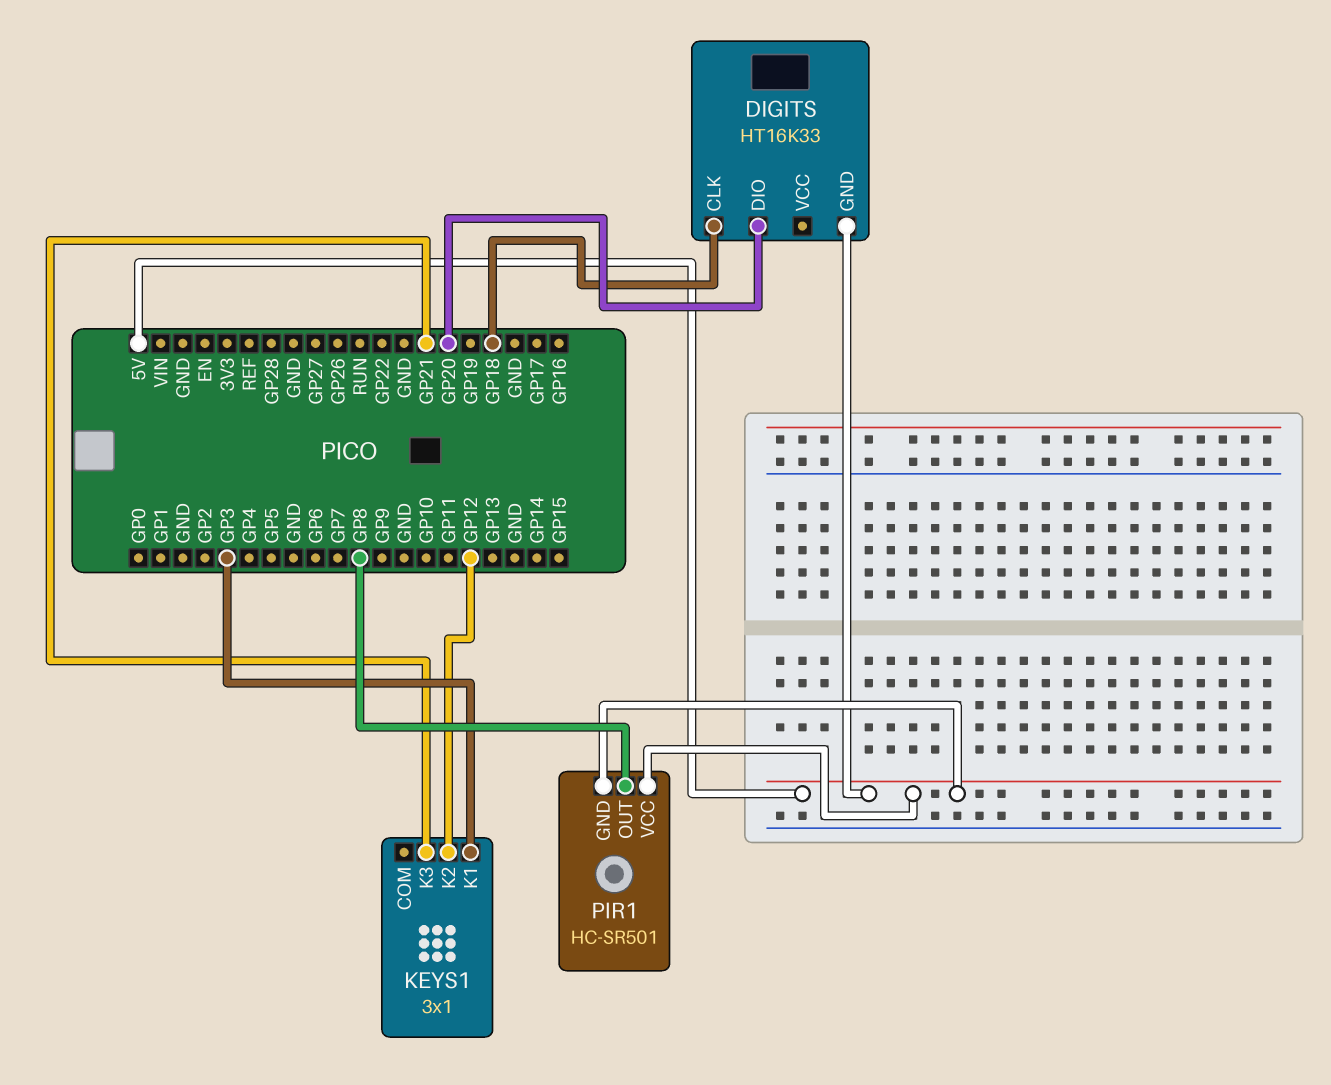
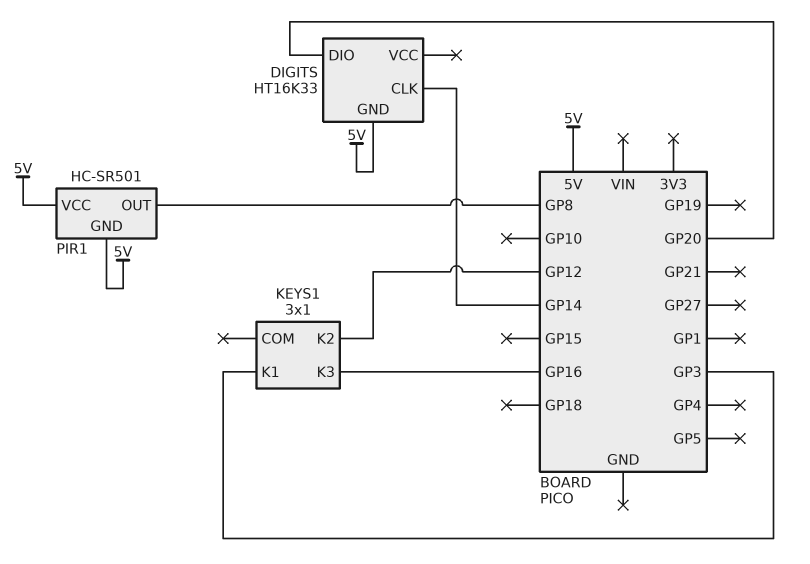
DIGITS pin CLK: GP18 -> GP14
KEYS1 pin K3: GP21 -> GP16

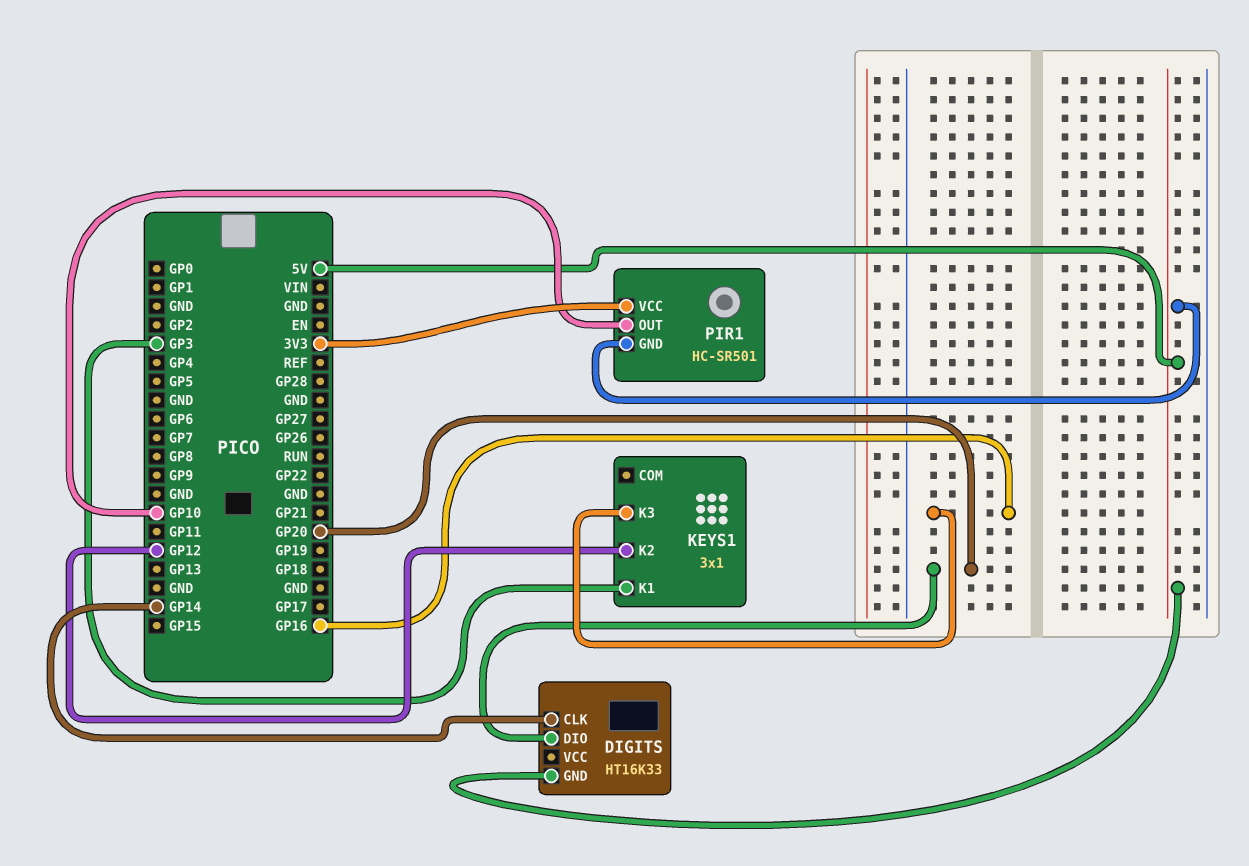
PIR1 pin OUT: GP8 -> GP10
PIR1 pin VCC: 5V -> 3V3

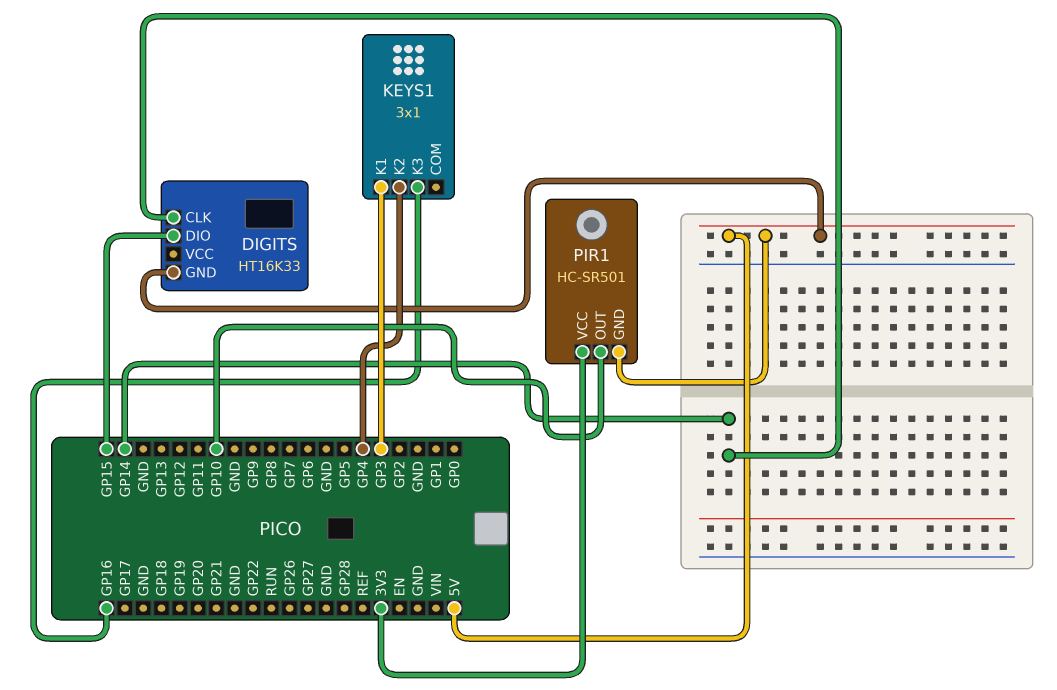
DIGITS pin DIO: GP20 -> GP15
KEYS1 pin K2: GP12 -> GP4

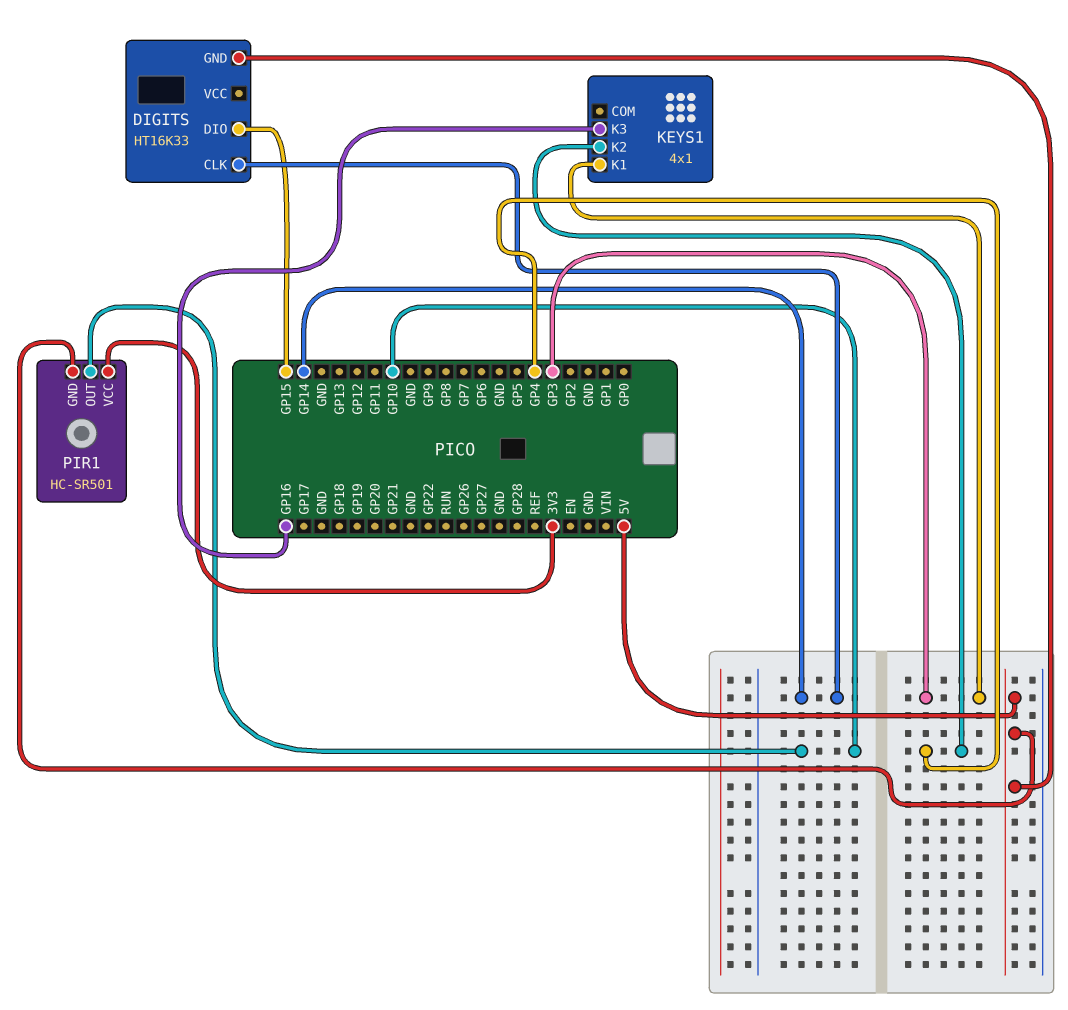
KEYS1: 3x1 -> 4x1

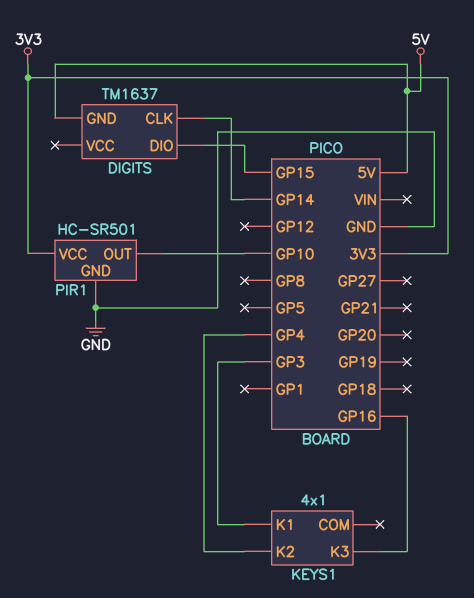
DIGITS: HT16K33 -> TM1637
PIR1 pin GND: 5V -> GND

